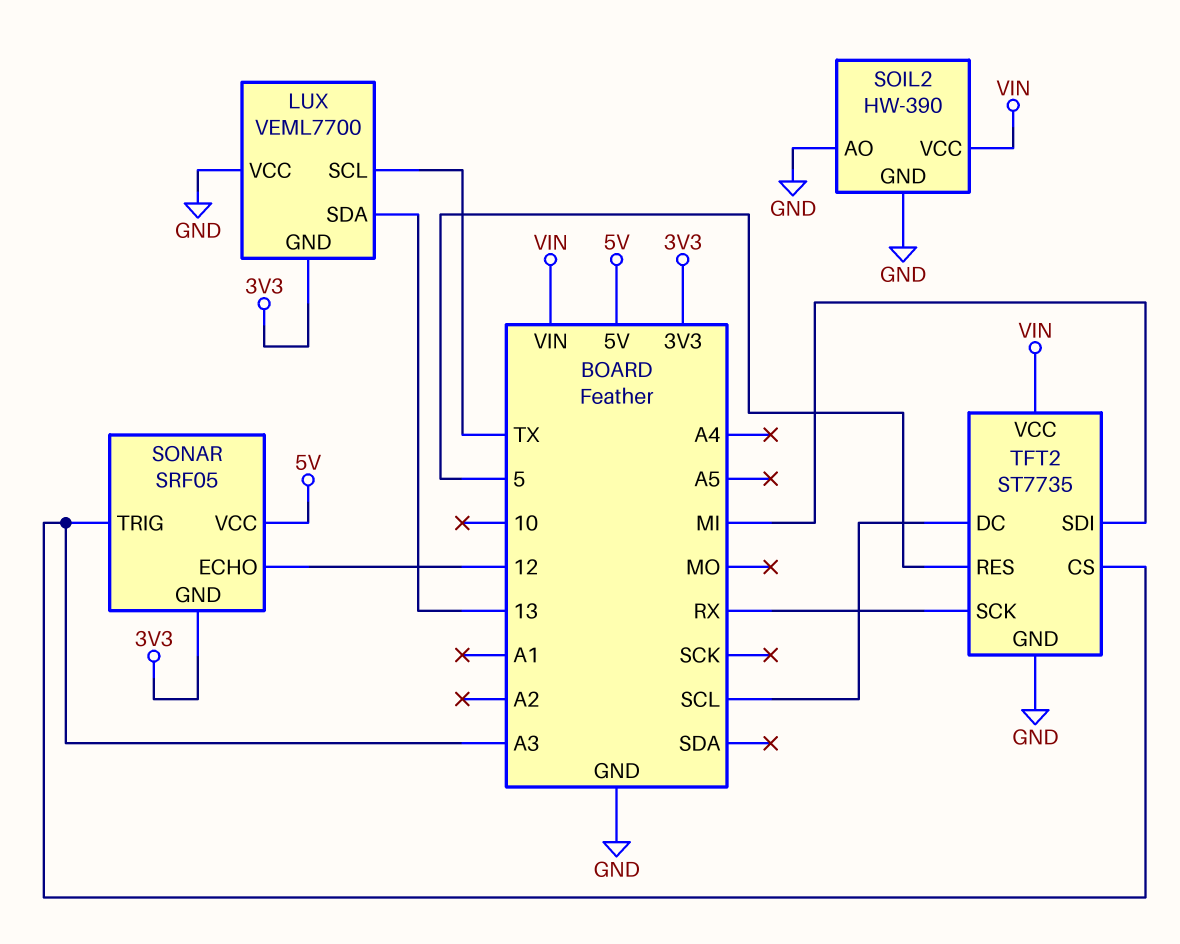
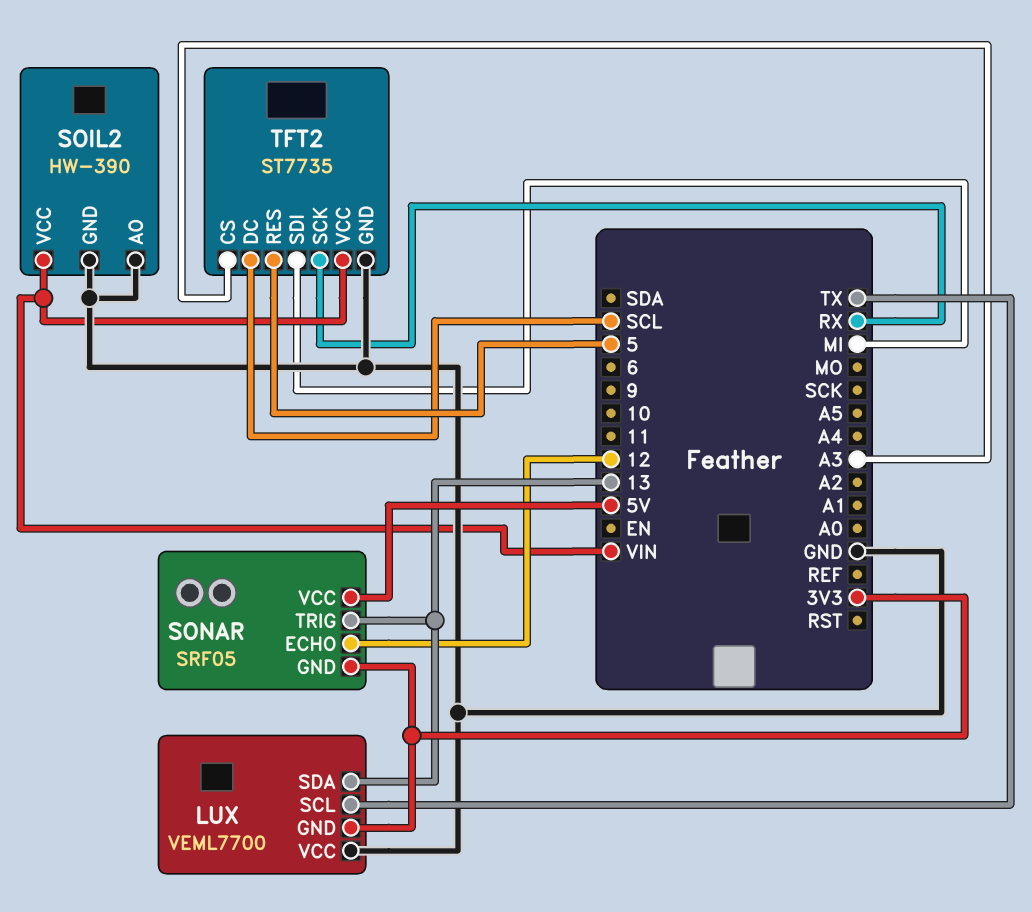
SONAR pin TRIG: A3 -> 13

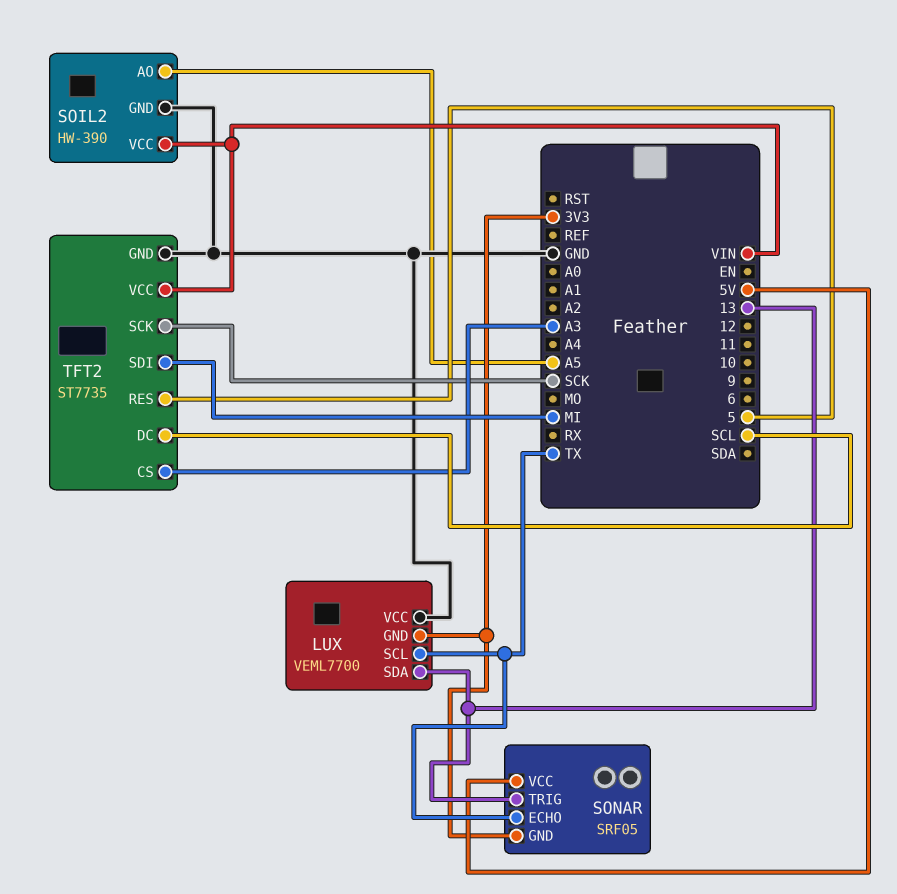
SOIL2 pin AO: GND -> A5
SONAR pin ECHO: 12 -> TX
TFT2 pin SCK: RX -> SCK

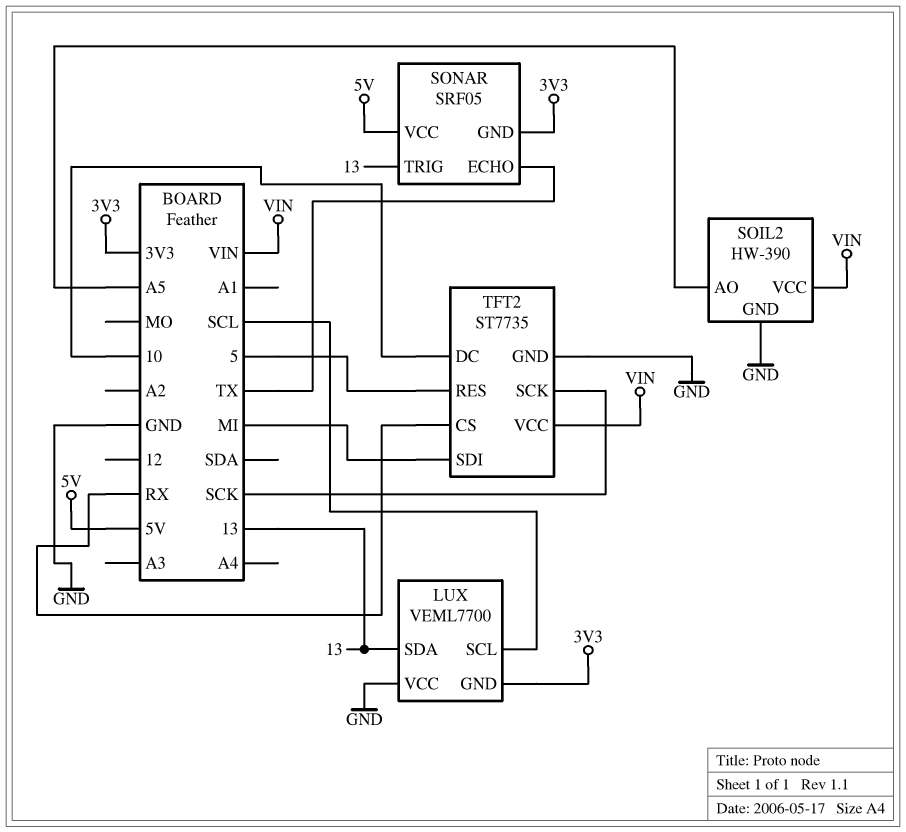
LUX pin SCL: TX -> SCL
TFT2 pin CS: A3 -> RX
TFT2 pin DC: SCL -> 10

